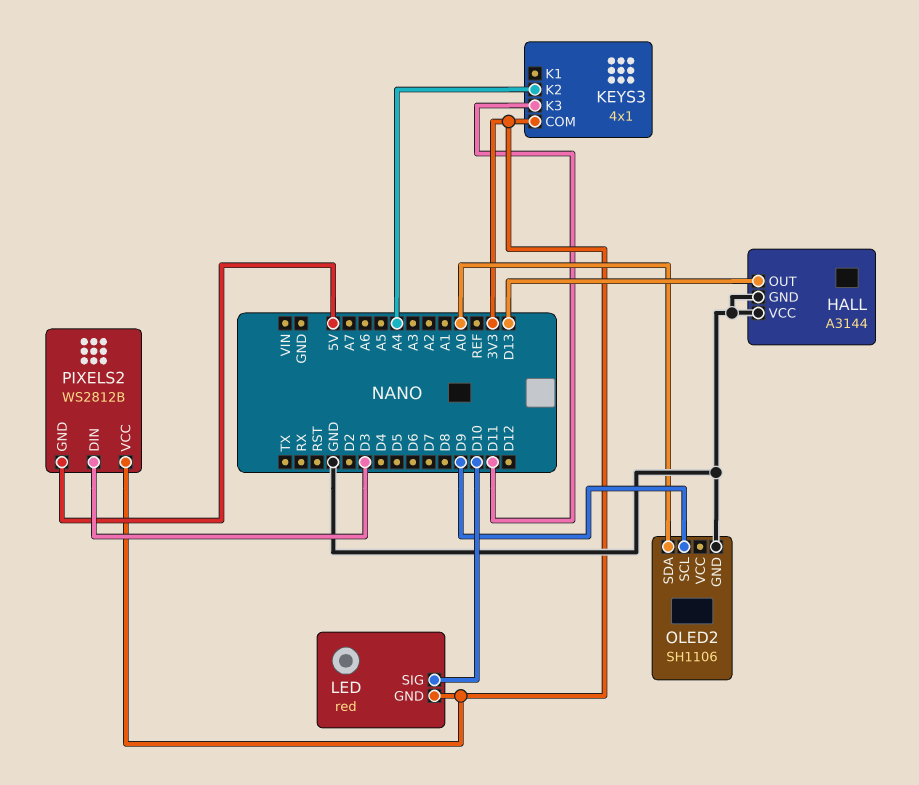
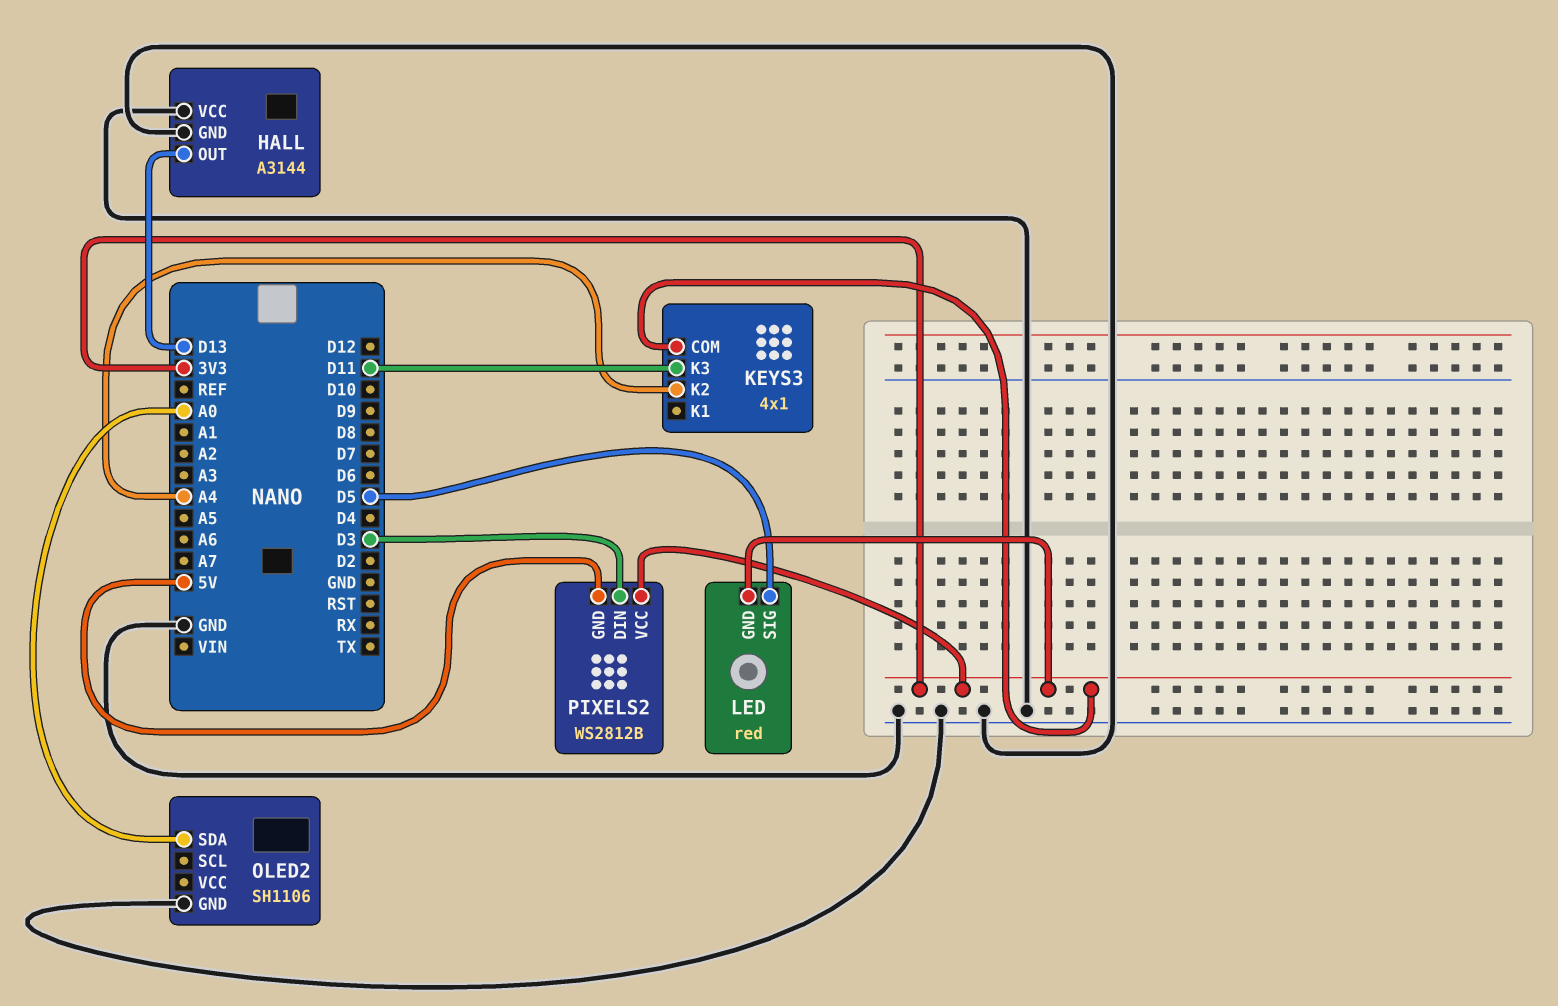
LED pin SIG: D10 -> D5
OLED2 pin SCL: D9 -> none

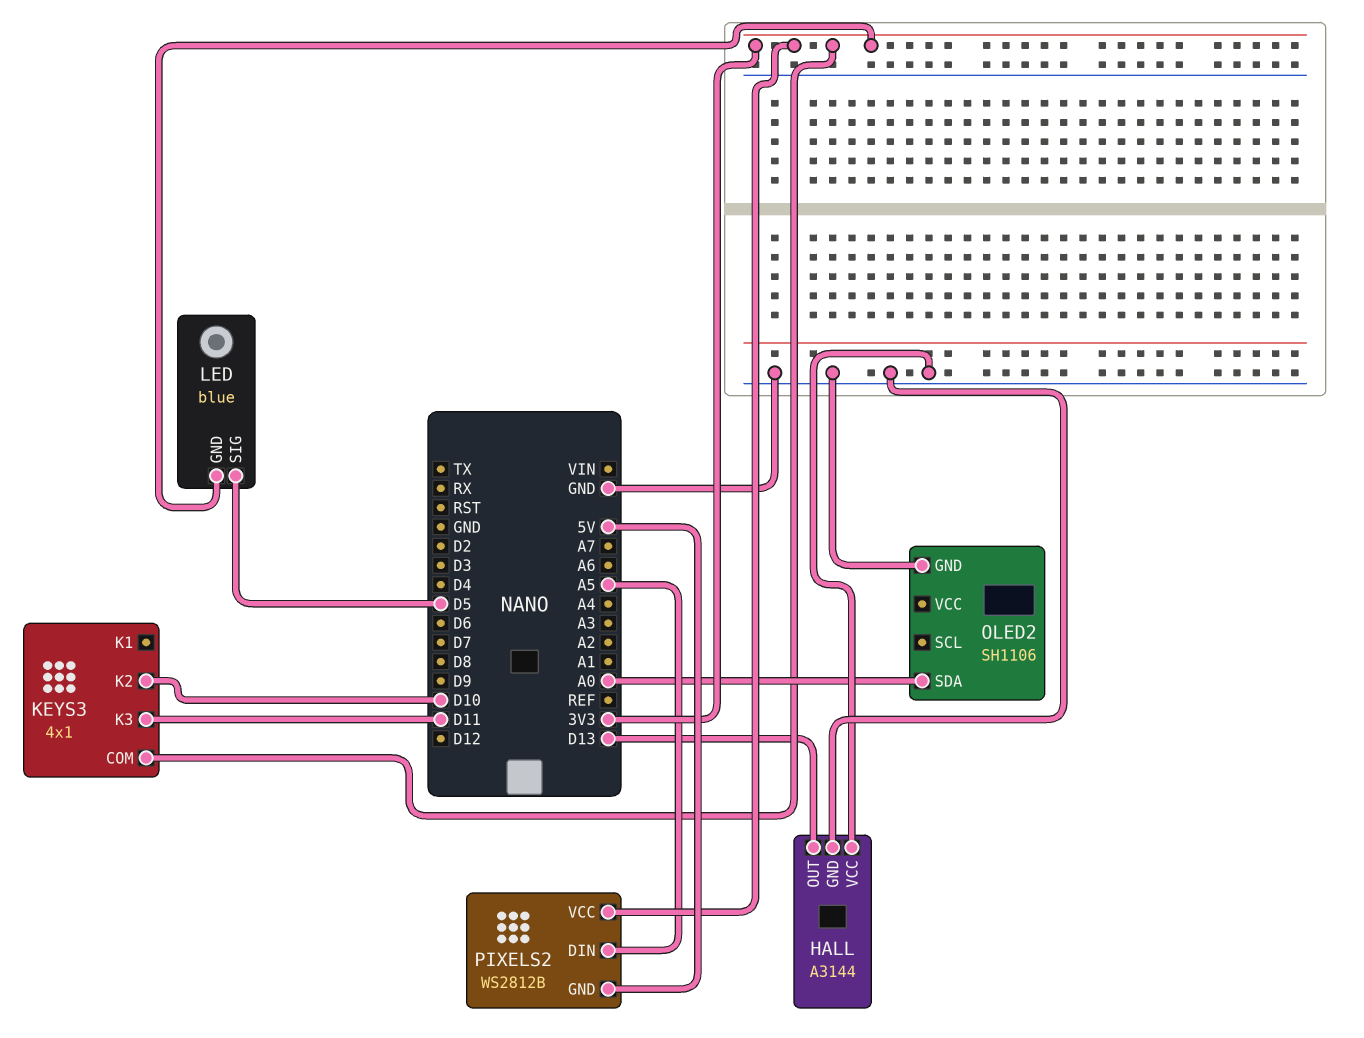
KEYS3 pin K2: A4 -> D10
LED: red -> blue
PIXELS2 pin DIN: D3 -> A5

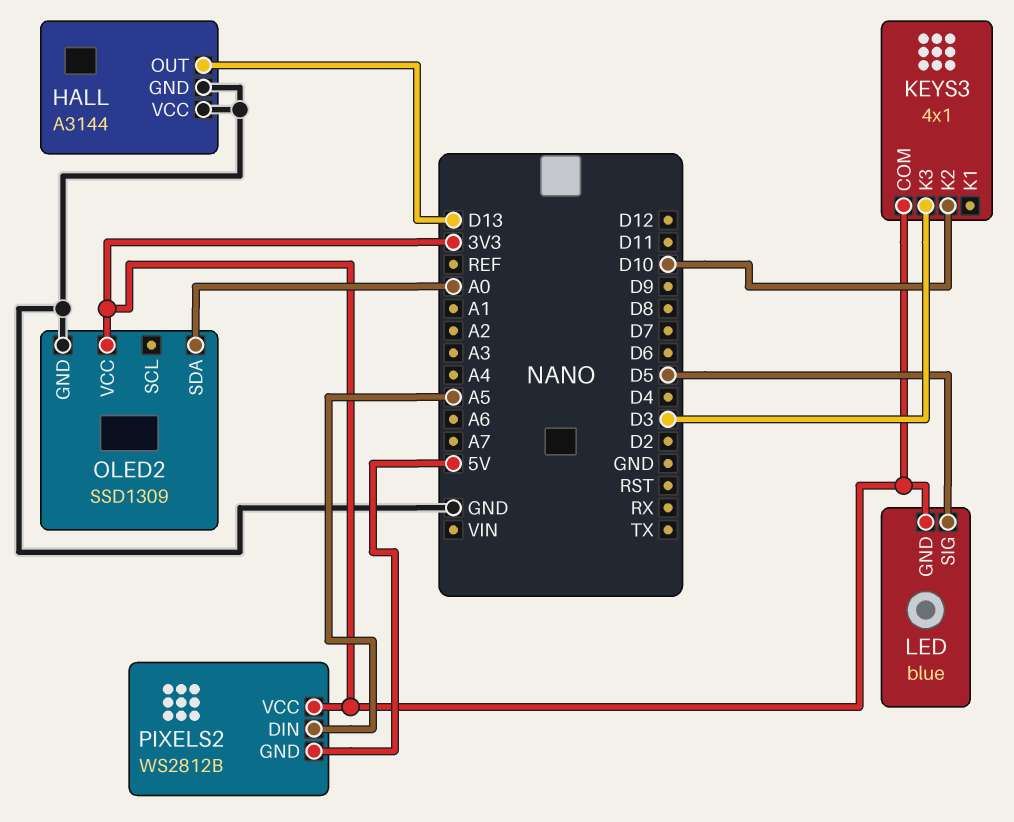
KEYS3 pin K3: D11 -> D3
OLED2: SH1106 -> SSD1309
OLED2 pin VCC: none -> 3V3

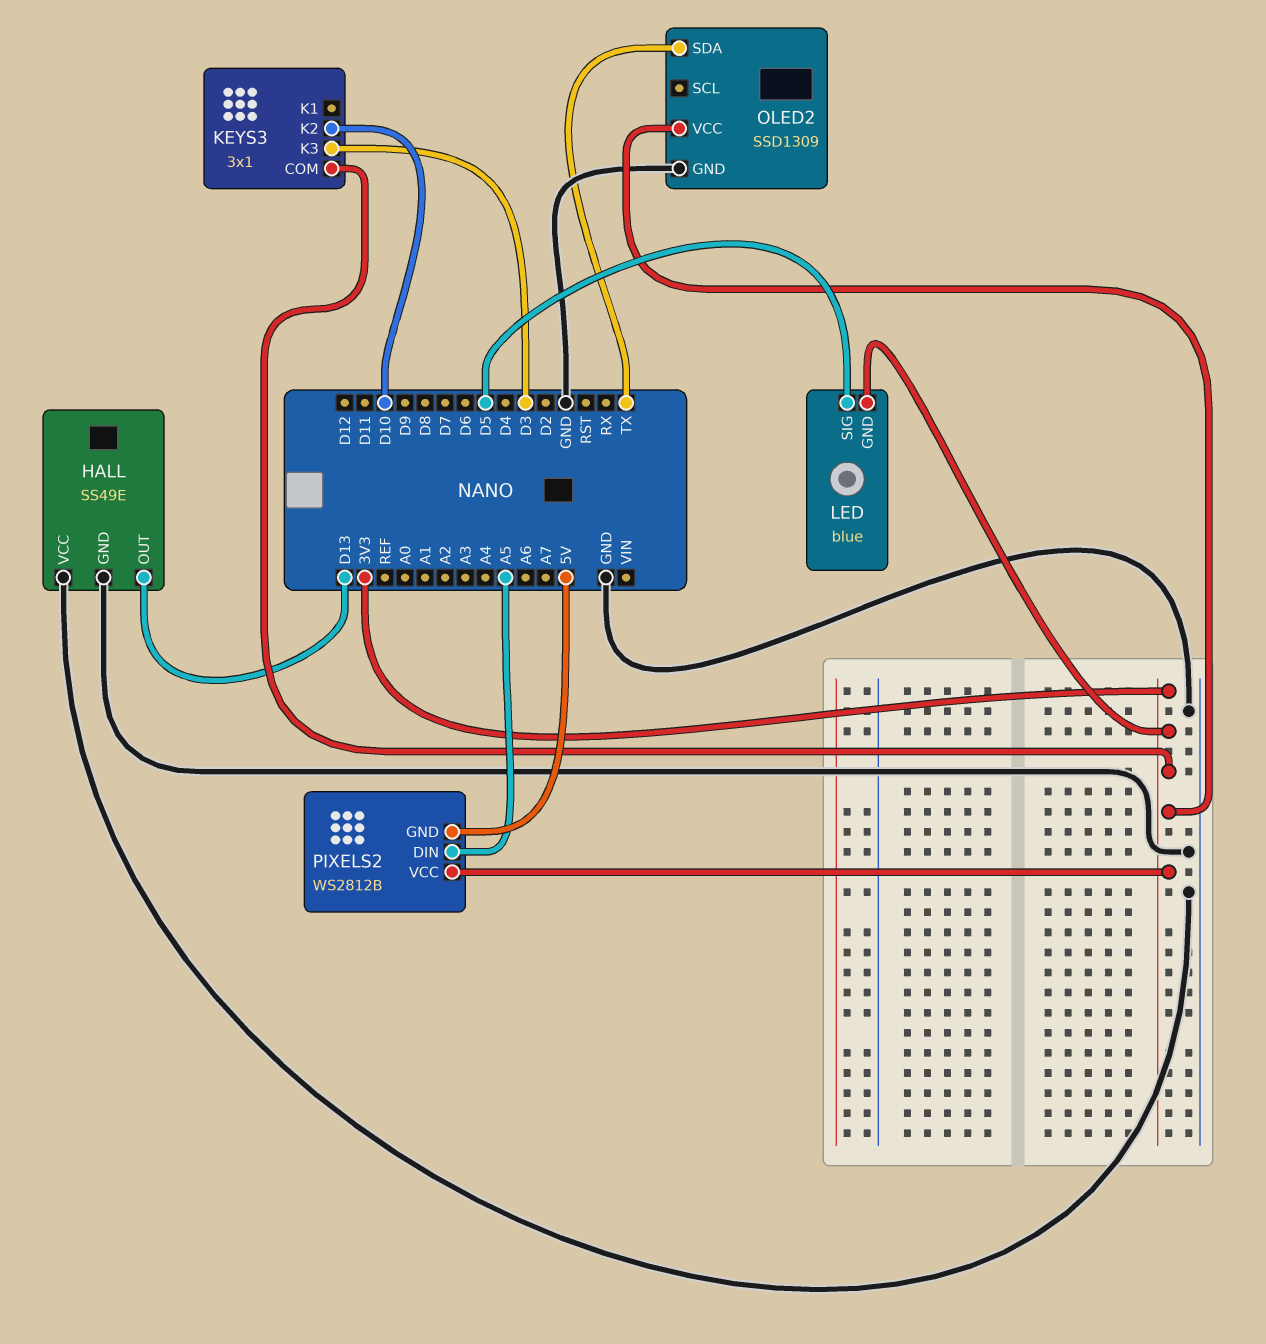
HALL: A3144 -> SS49E
KEYS3: 4x1 -> 3x1
OLED2 pin SDA: A0 -> TX

